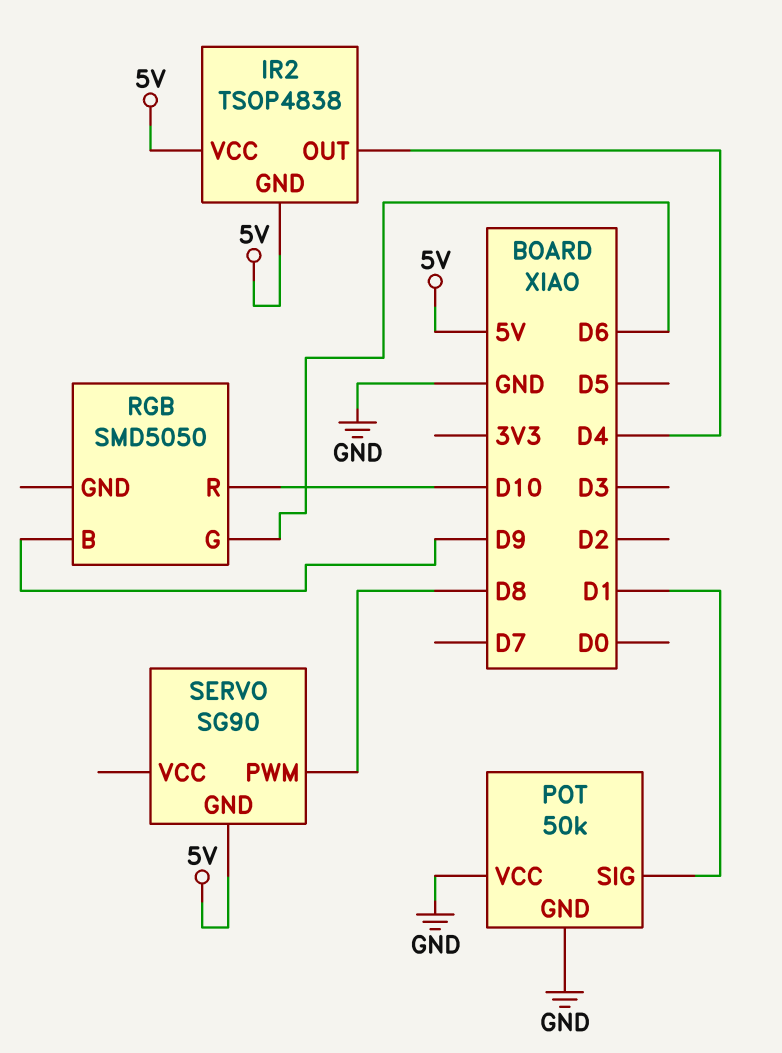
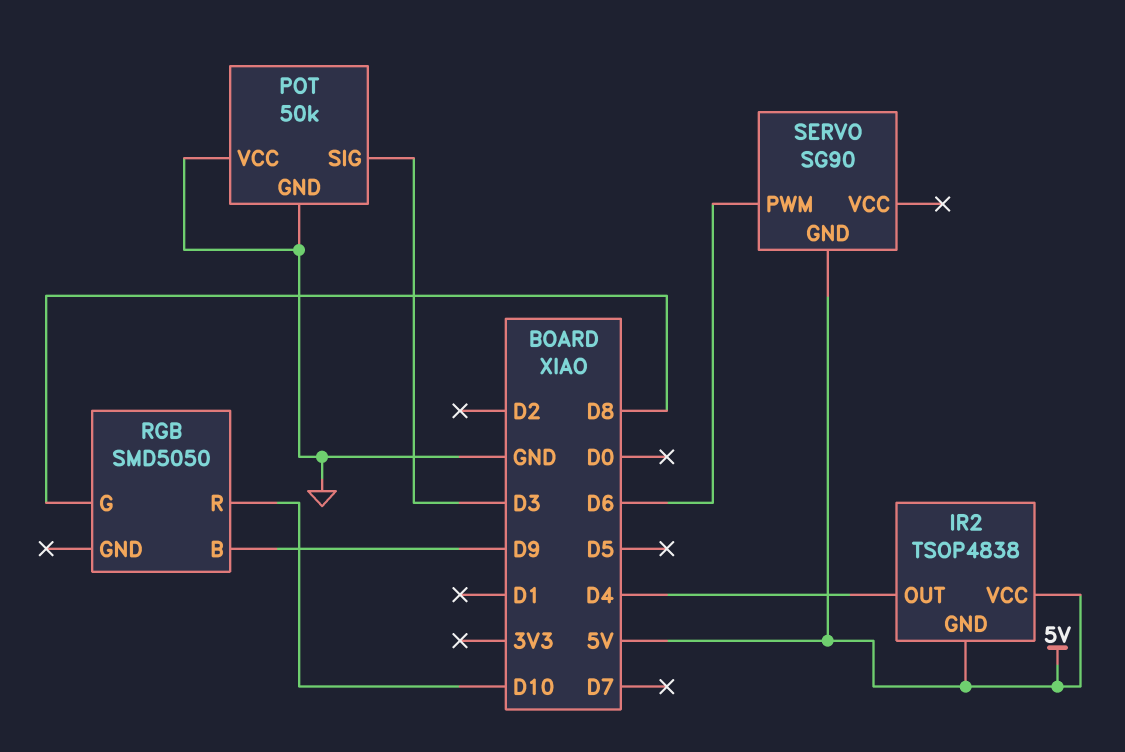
POT pin SIG: D1 -> D3
RGB pin G: D6 -> D8
SERVO pin PWM: D8 -> D6

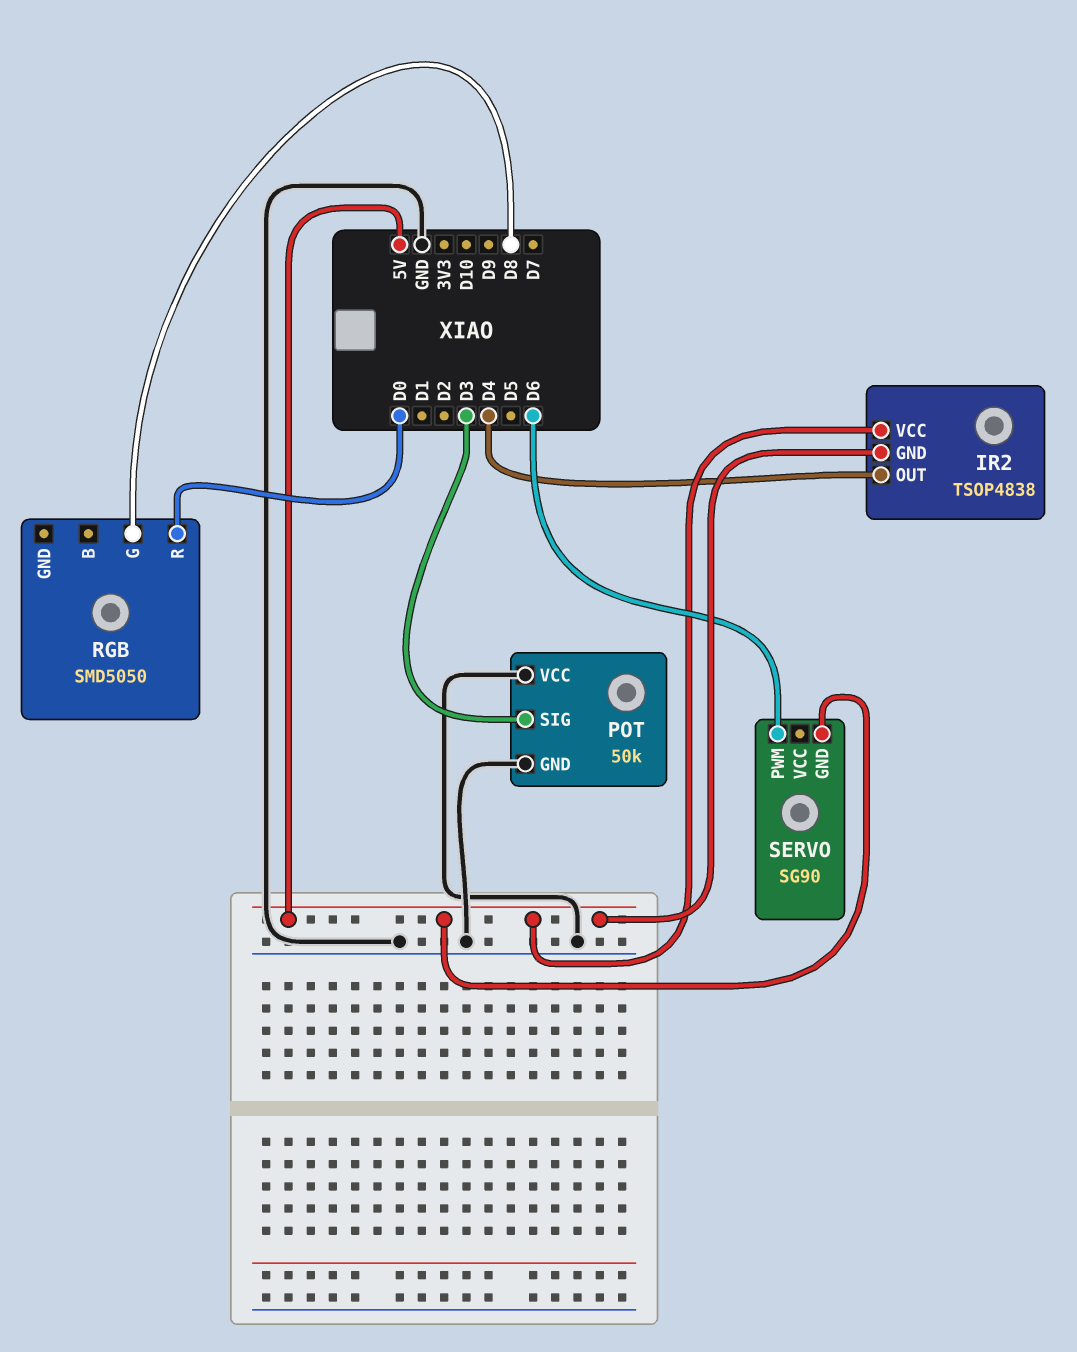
RGB pin B: D9 -> none
RGB pin R: D10 -> D0

